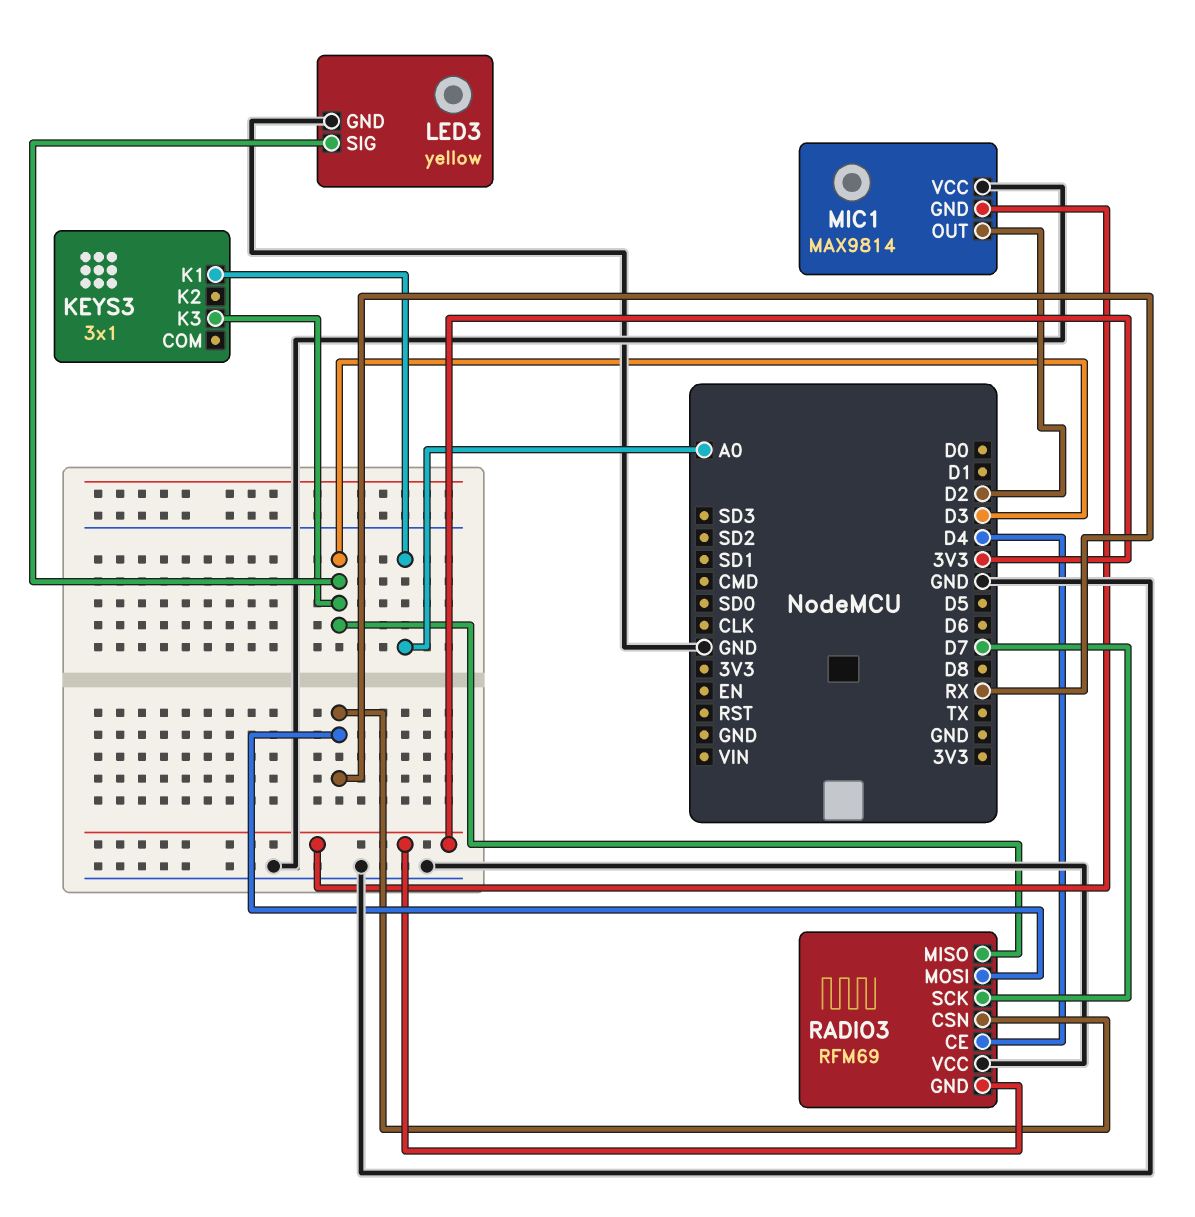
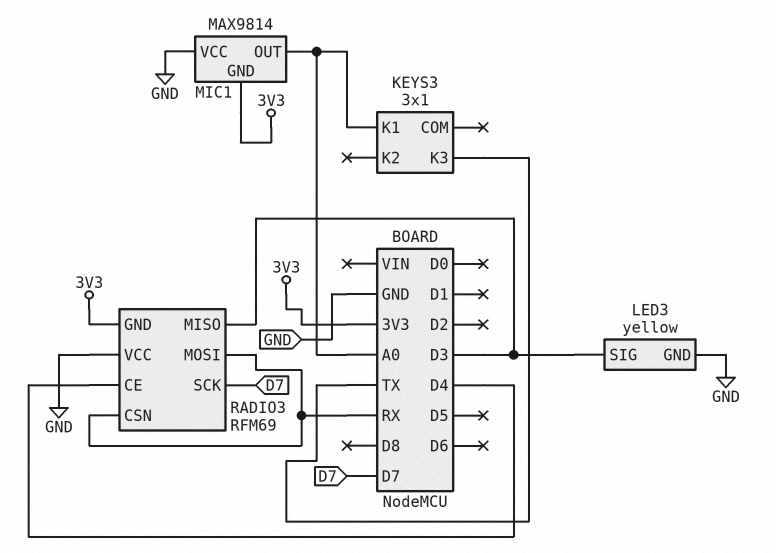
KEYS3 pin K3: D3 -> TX
MIC1 pin OUT: D2 -> A0

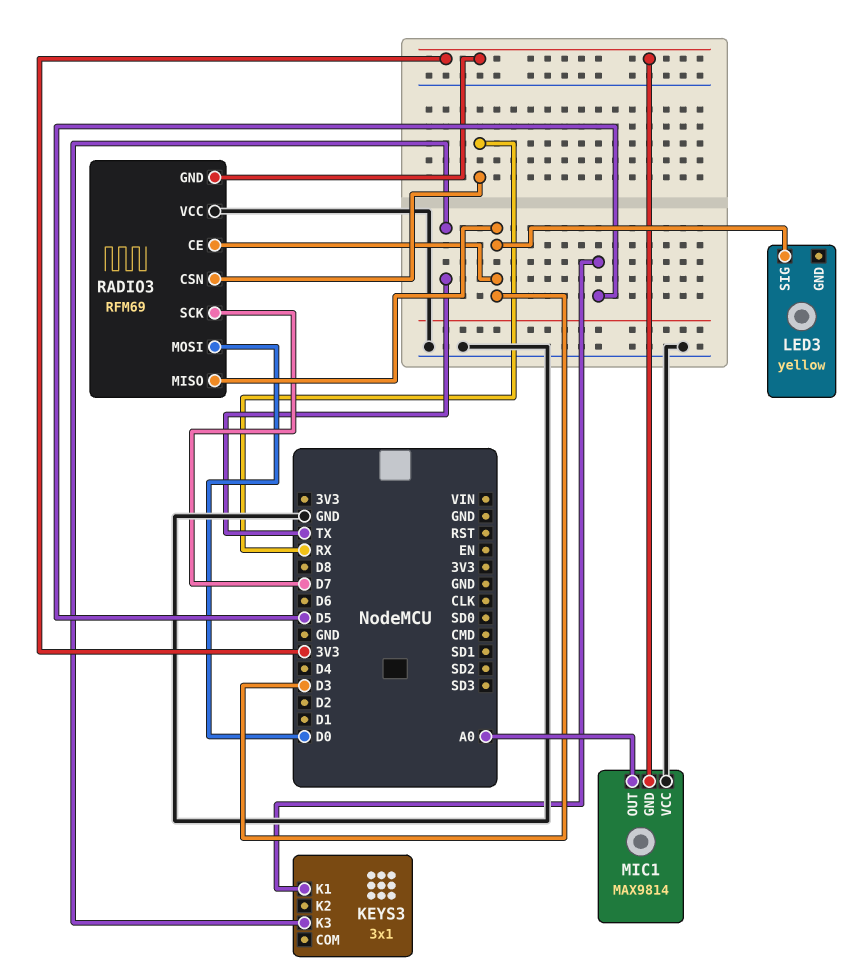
KEYS3 pin K1: A0 -> D5
LED3 pin GND: GND -> none
RADIO3 pin CE: D4 -> D3
RADIO3 pin MOSI: RX -> D0

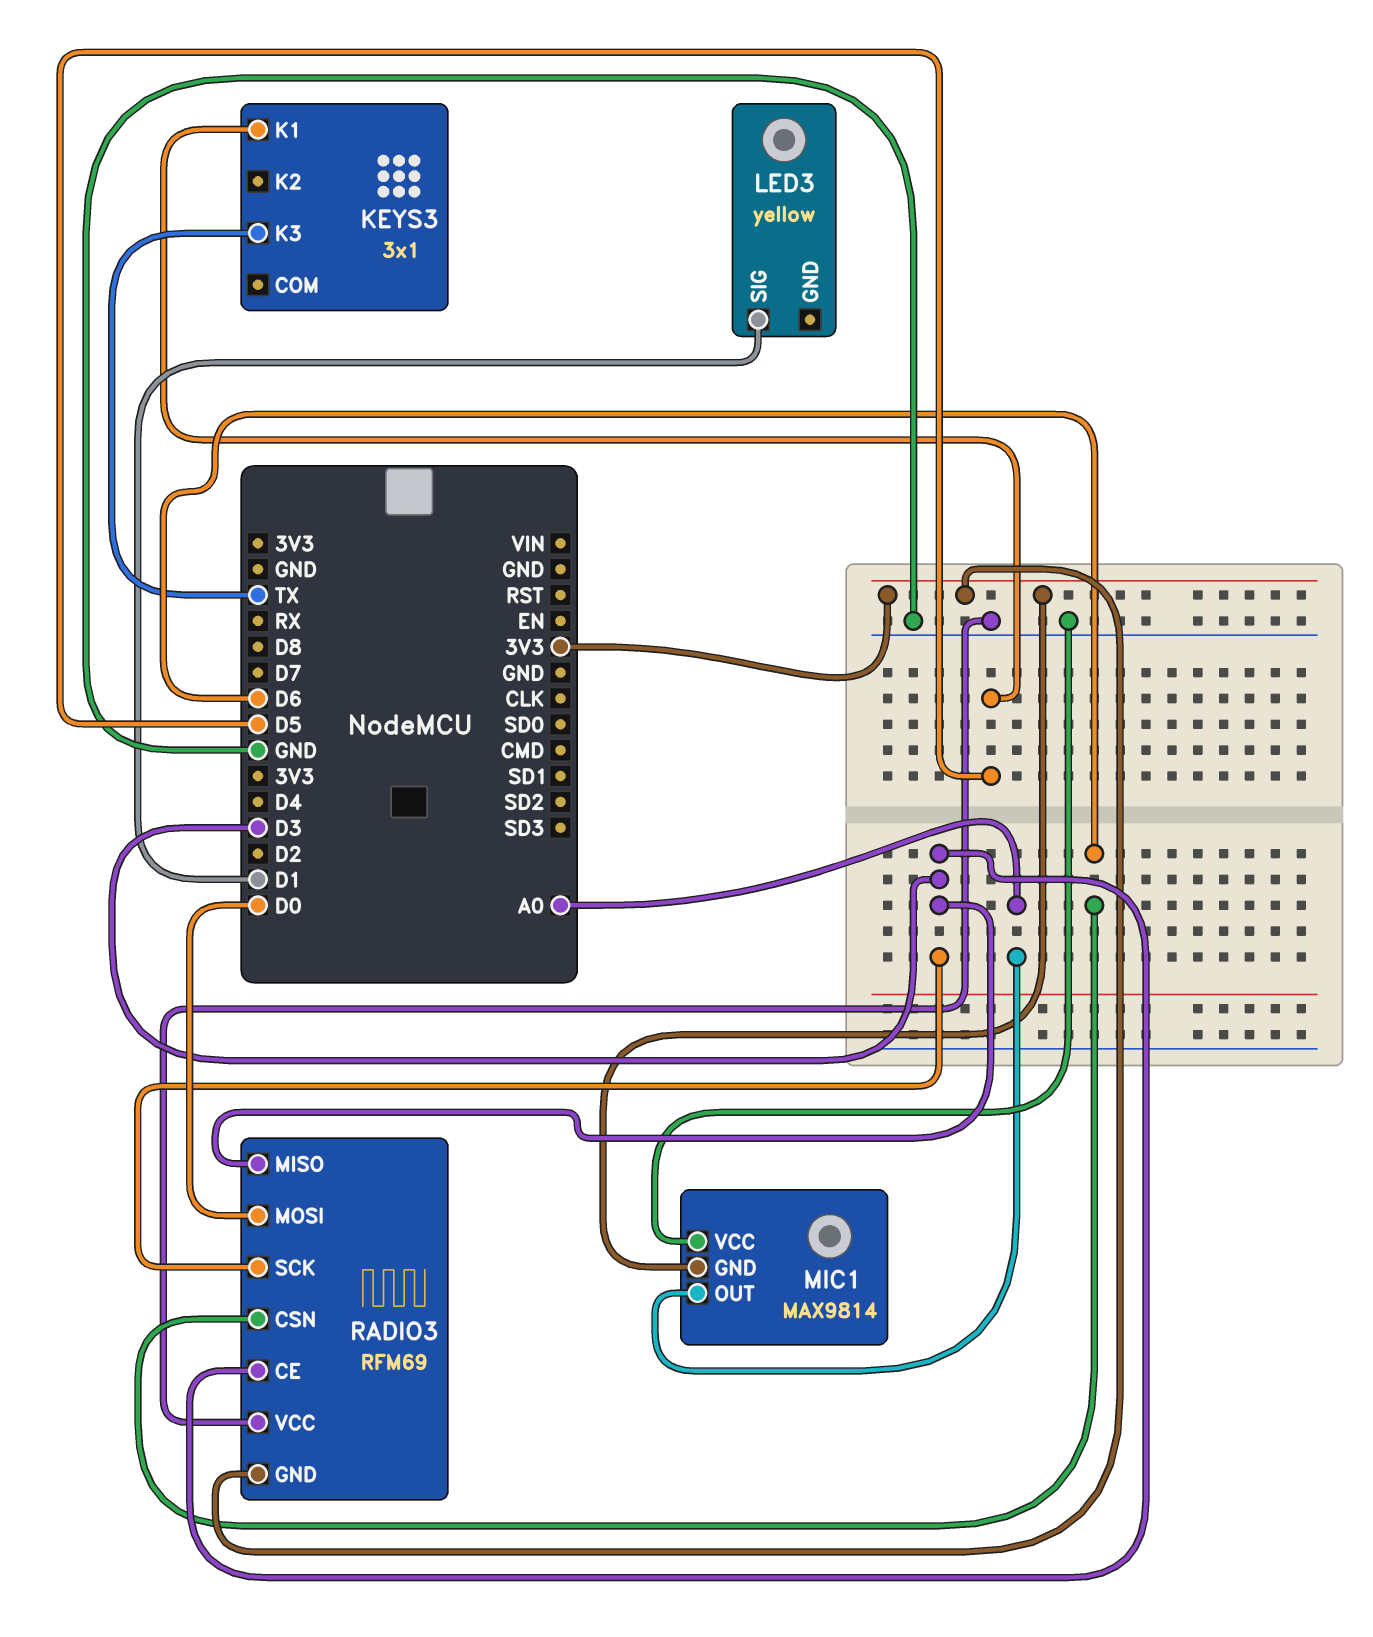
LED3 pin SIG: D3 -> D1
RADIO3 pin CSN: RX -> D6
RADIO3 pin SCK: D7 -> D3

